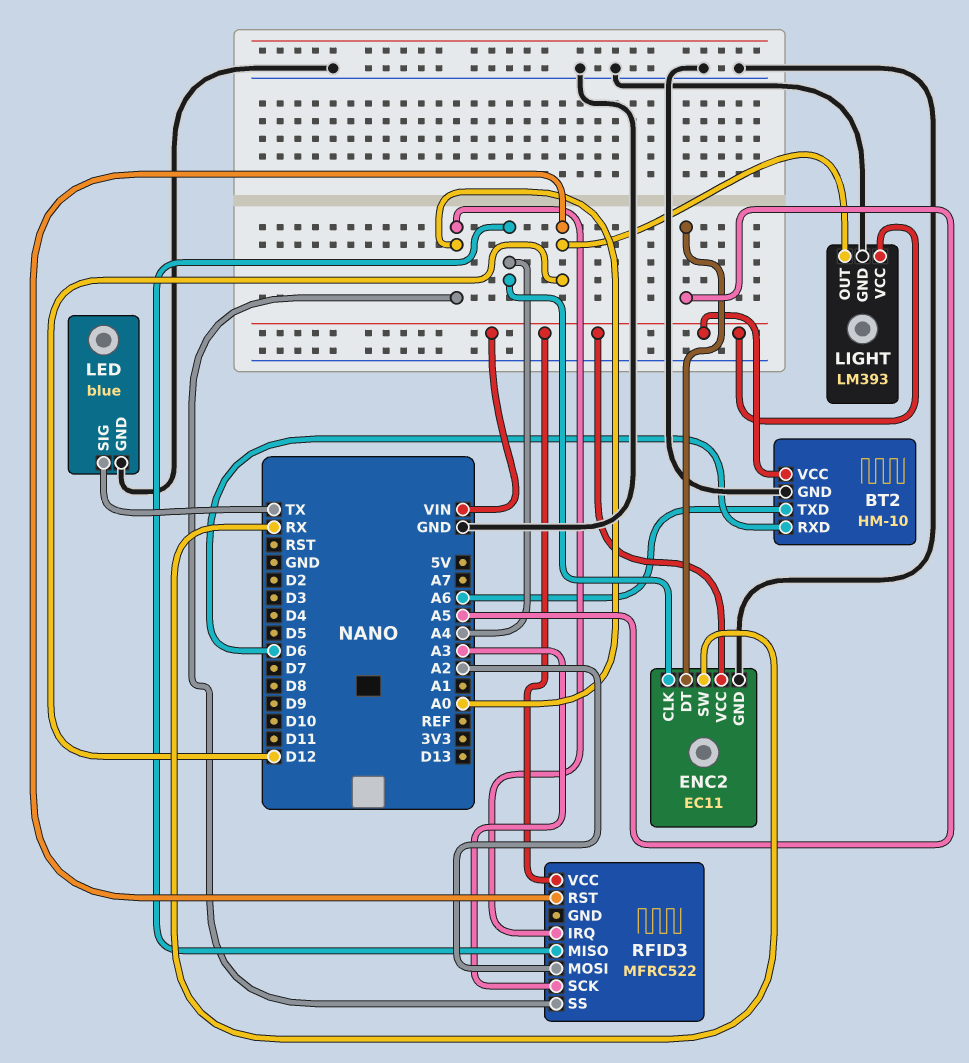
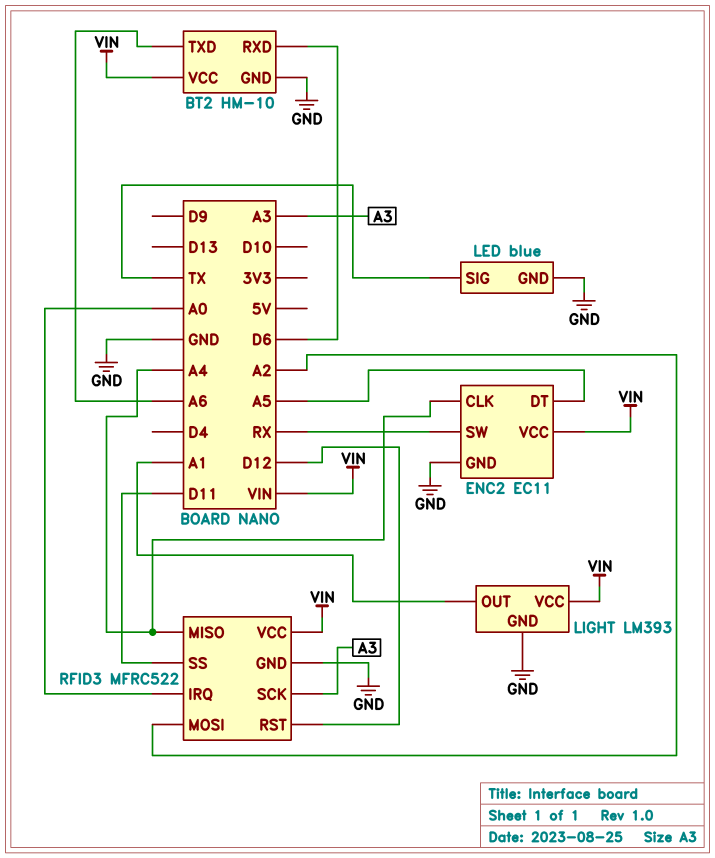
LIGHT pin OUT: D12 -> A1
RFID3 pin GND: none -> GND
RFID3 pin SS: A0 -> D11

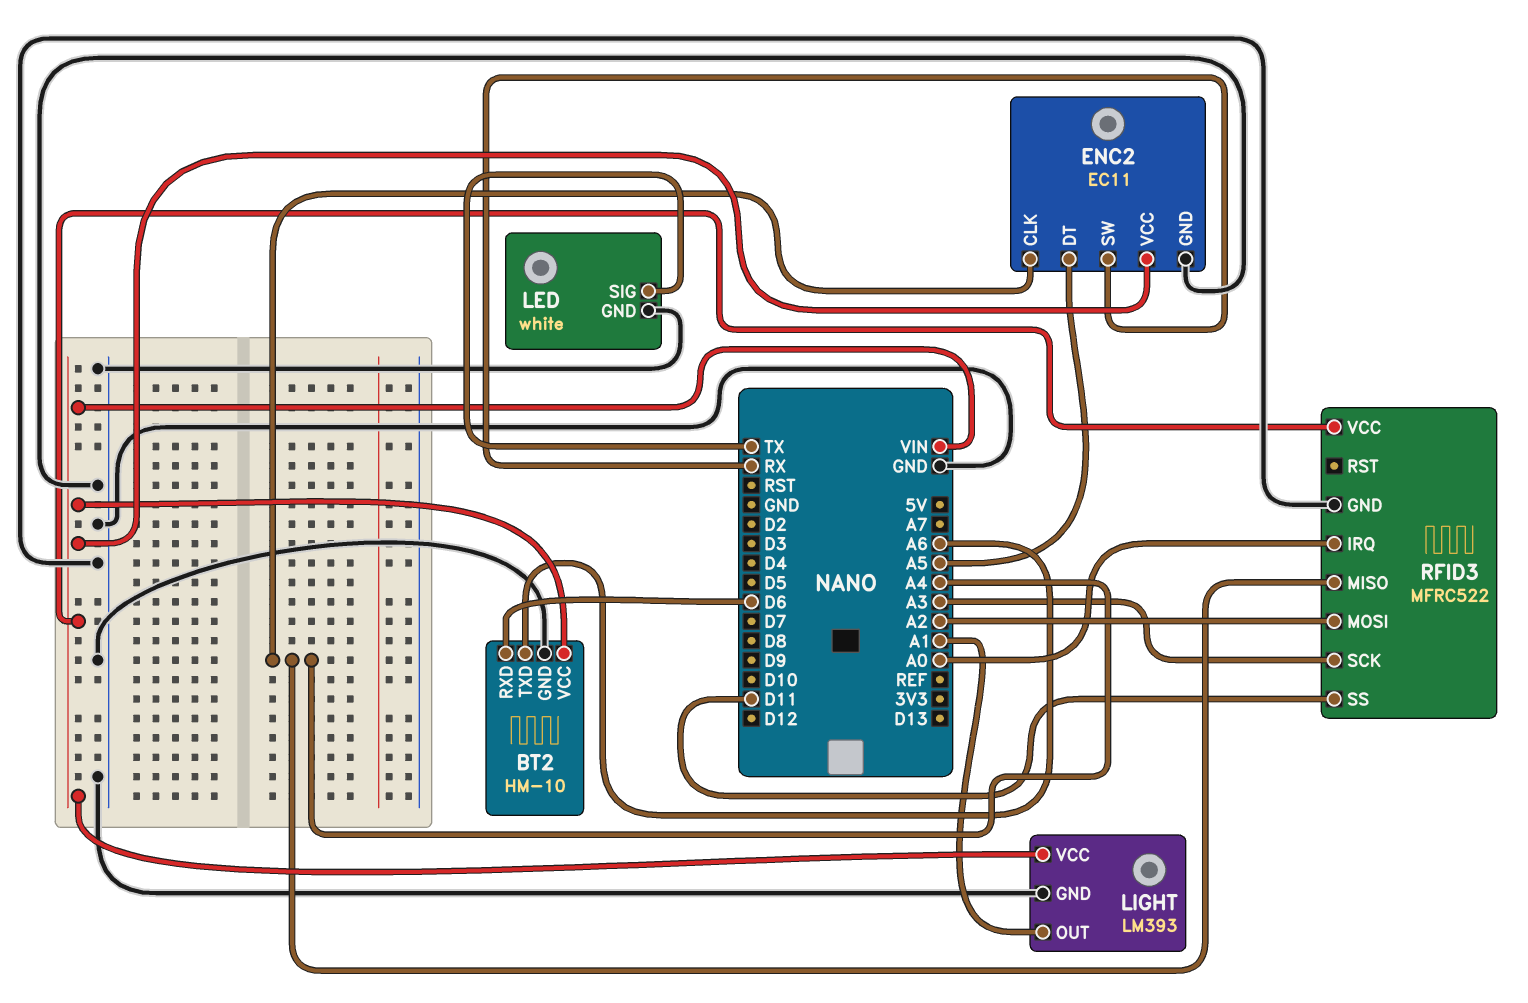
LED: blue -> white
RFID3 pin RST: D12 -> none

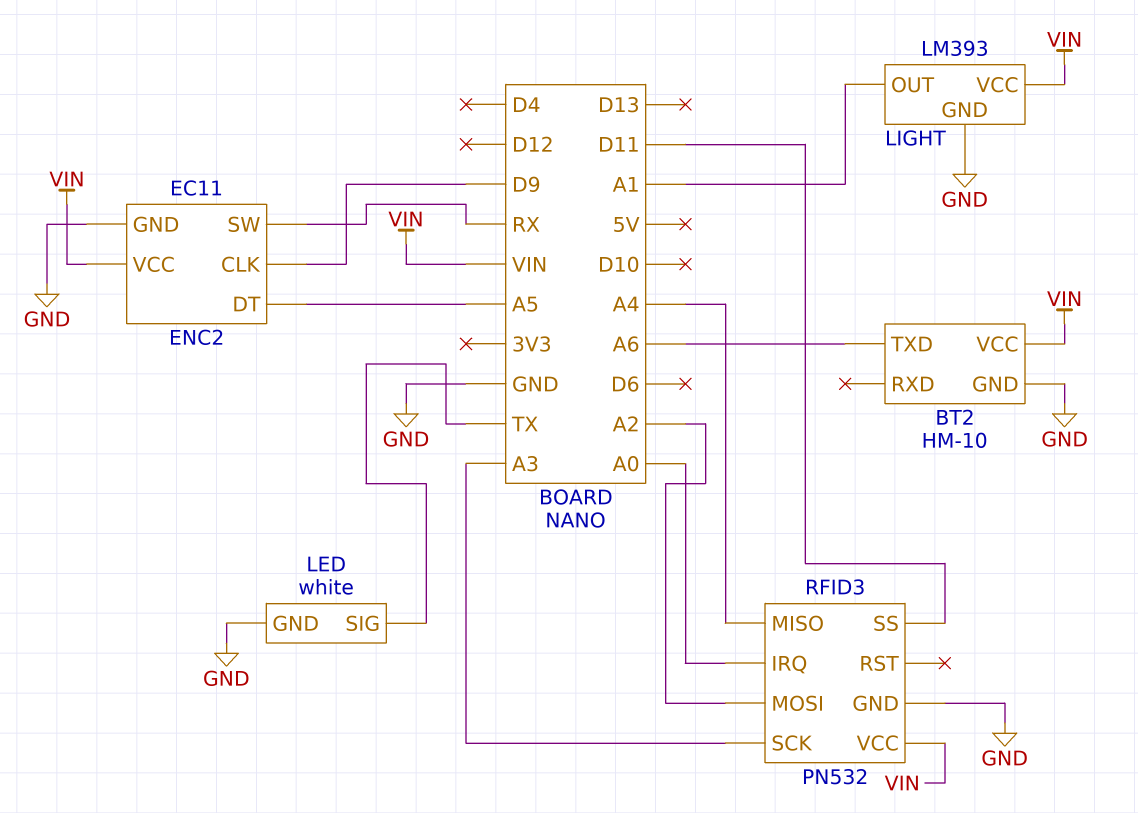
BT2 pin RXD: D6 -> none
ENC2 pin CLK: A4 -> D9
RFID3: MFRC522 -> PN532

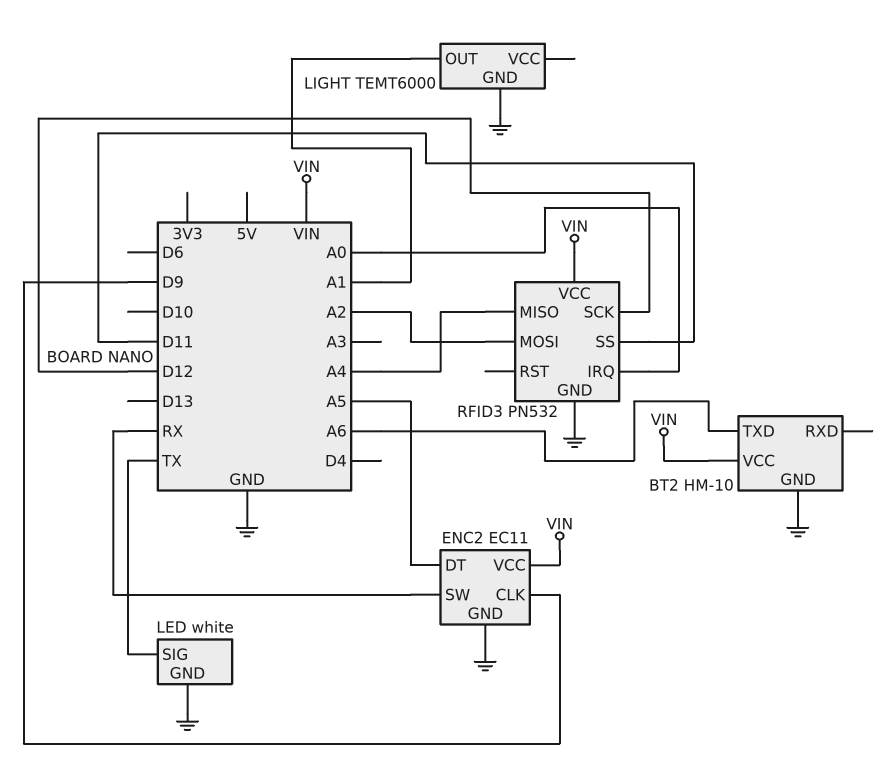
LIGHT: LM393 -> TEMT6000
LIGHT pin VCC: VIN -> none
RFID3 pin SCK: A3 -> D12

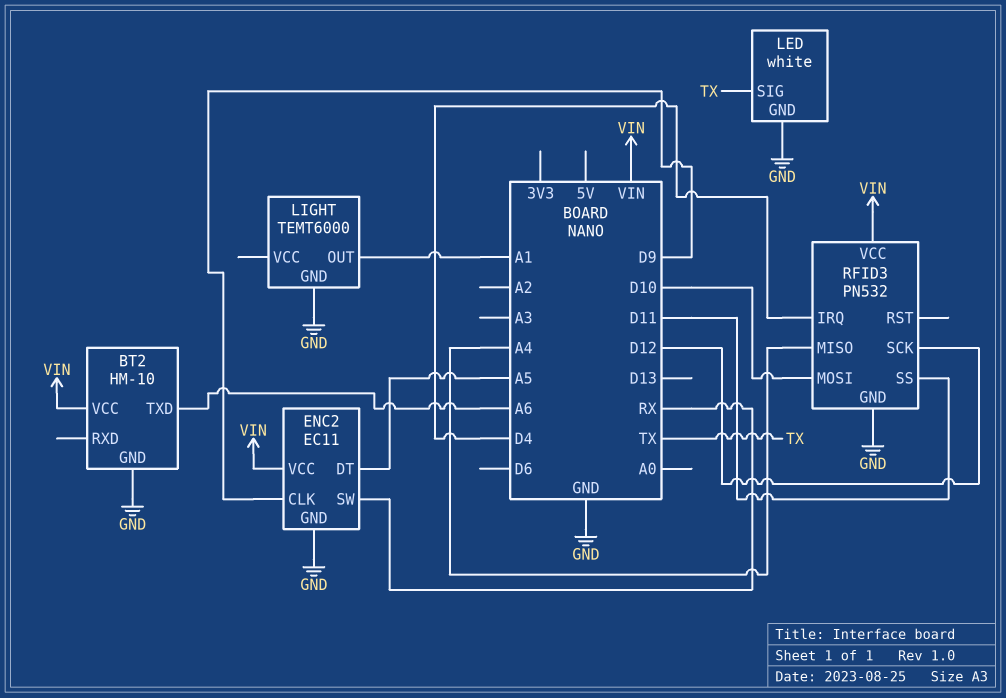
RFID3 pin IRQ: A0 -> D4
RFID3 pin MOSI: A2 -> D10

